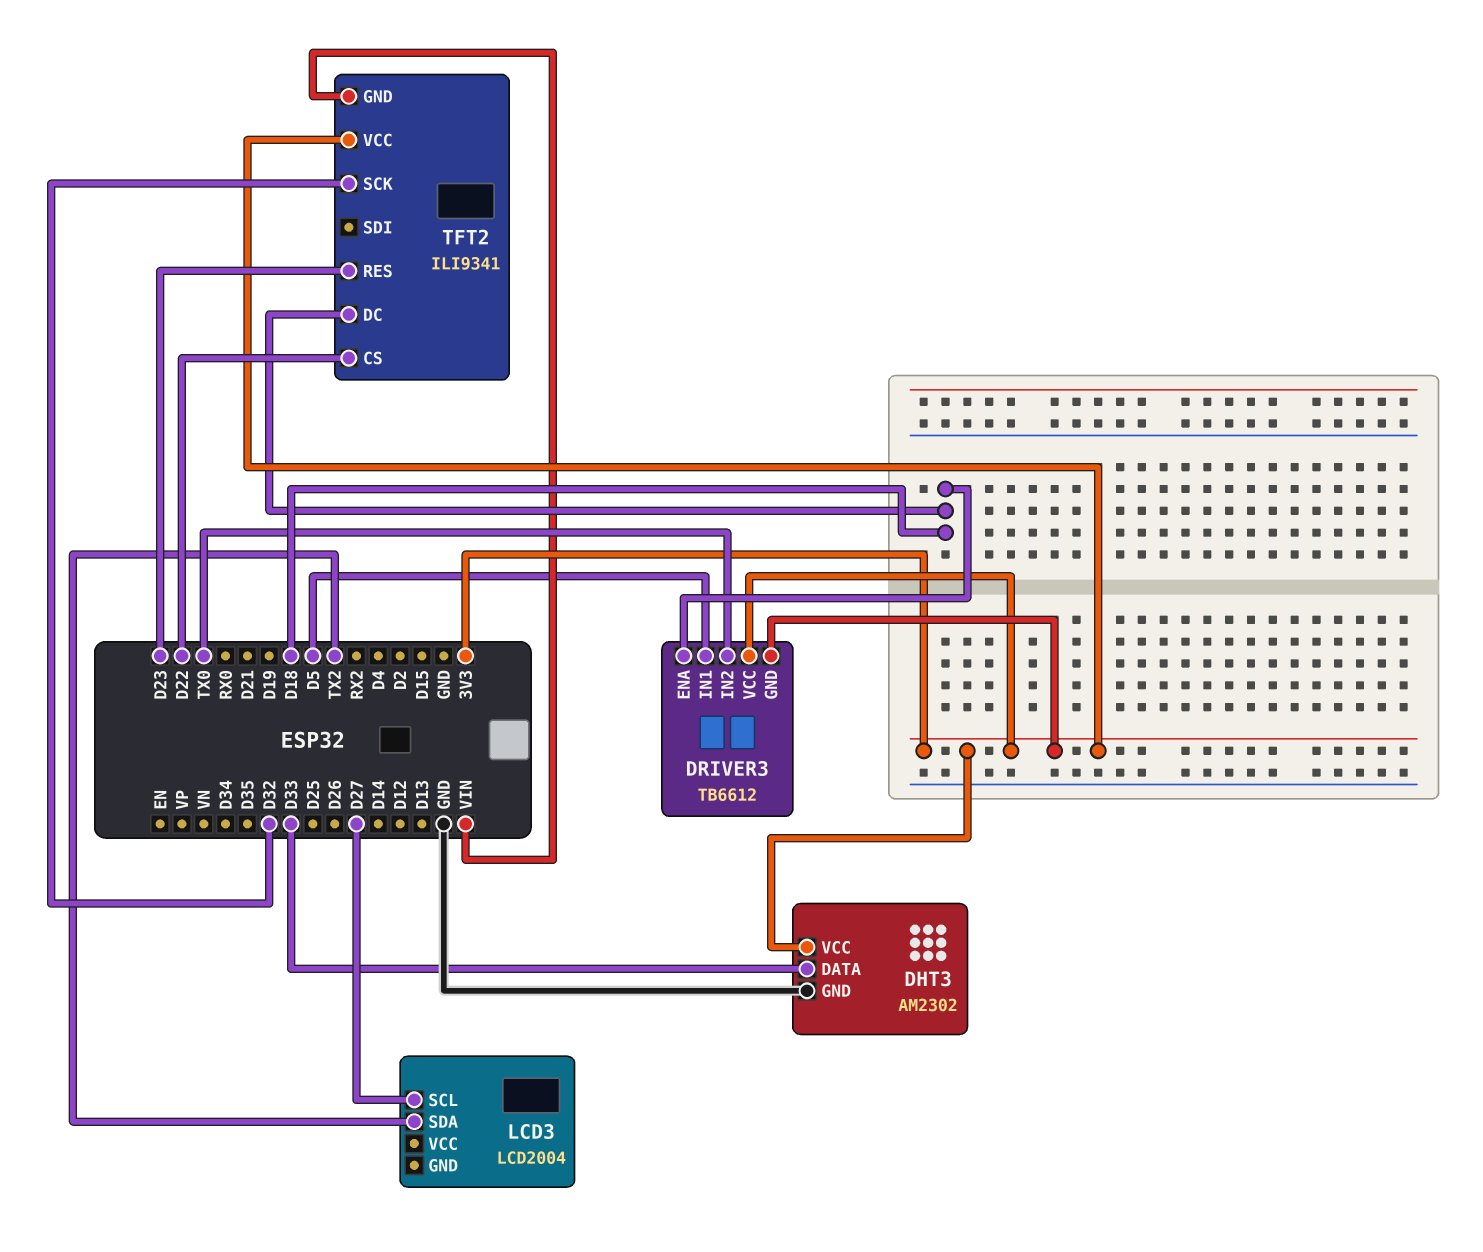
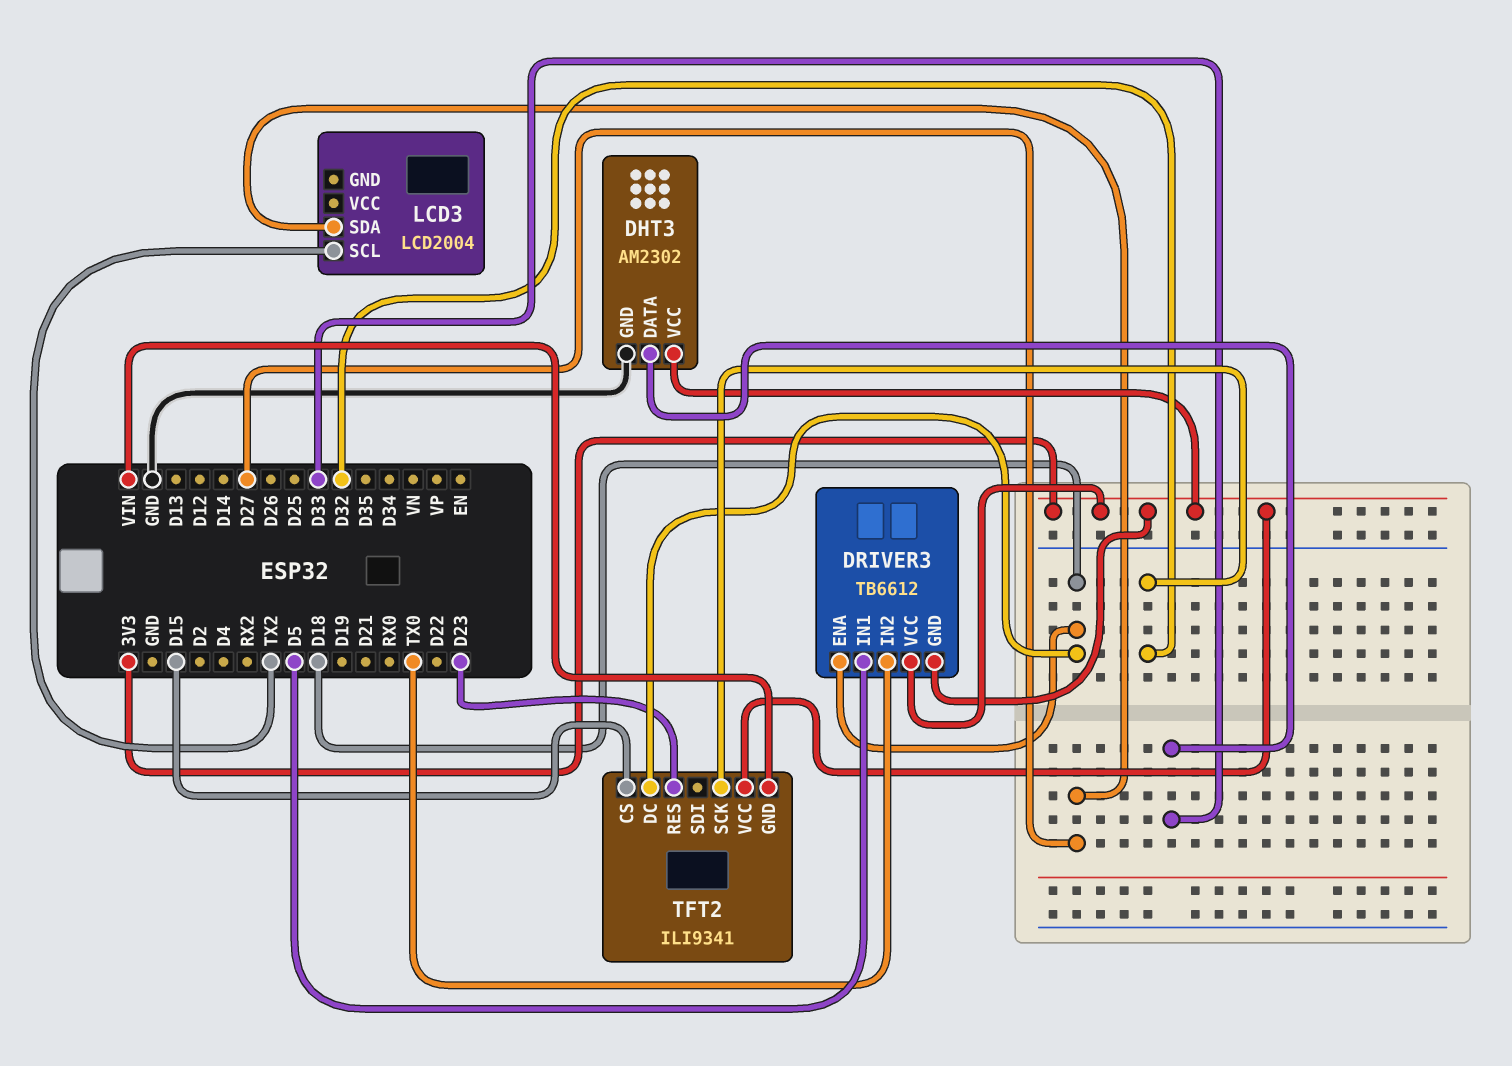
LCD3 pin SCL: D27 -> TX2
LCD3 pin SDA: TX2 -> D27
TFT2 pin CS: D22 -> D15

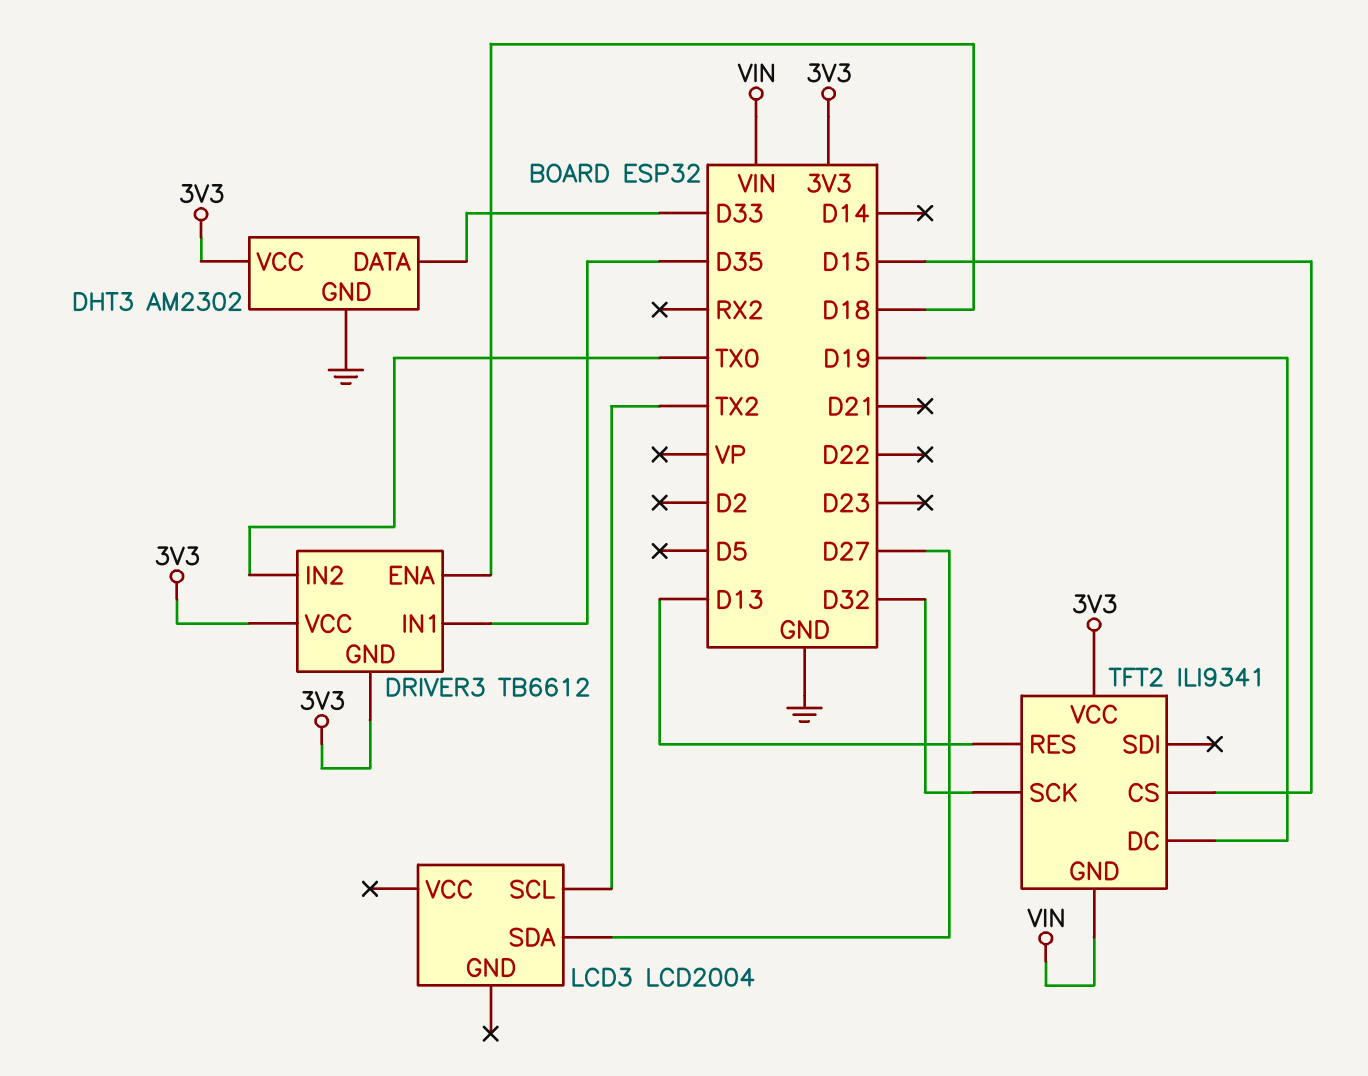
DRIVER3 pin IN1: D5 -> D35
TFT2 pin DC: D18 -> D19
TFT2 pin RES: D23 -> D13

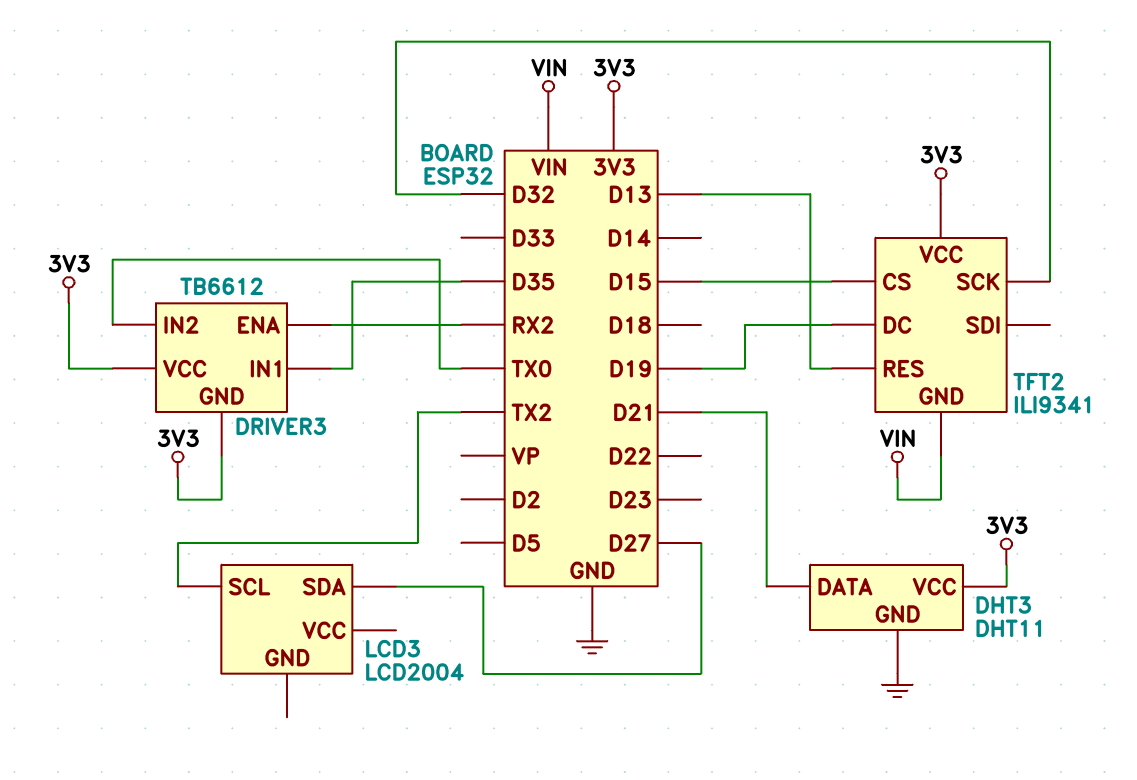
DHT3: AM2302 -> DHT11
DHT3 pin DATA: D33 -> D21
DRIVER3 pin ENA: D18 -> RX2

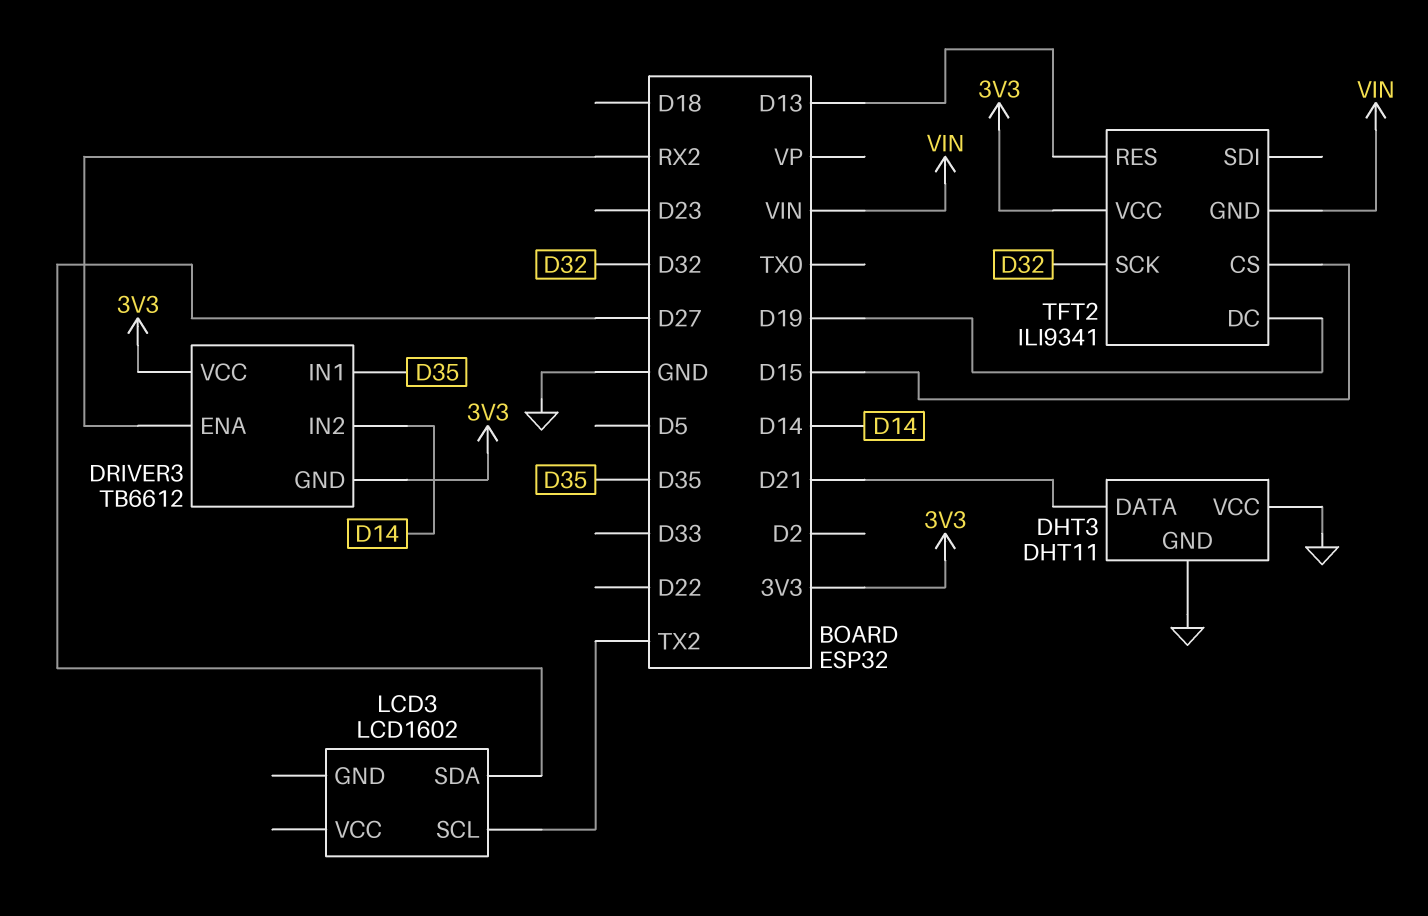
DHT3 pin VCC: 3V3 -> GND
DRIVER3 pin IN2: TX0 -> D14
LCD3: LCD2004 -> LCD1602

